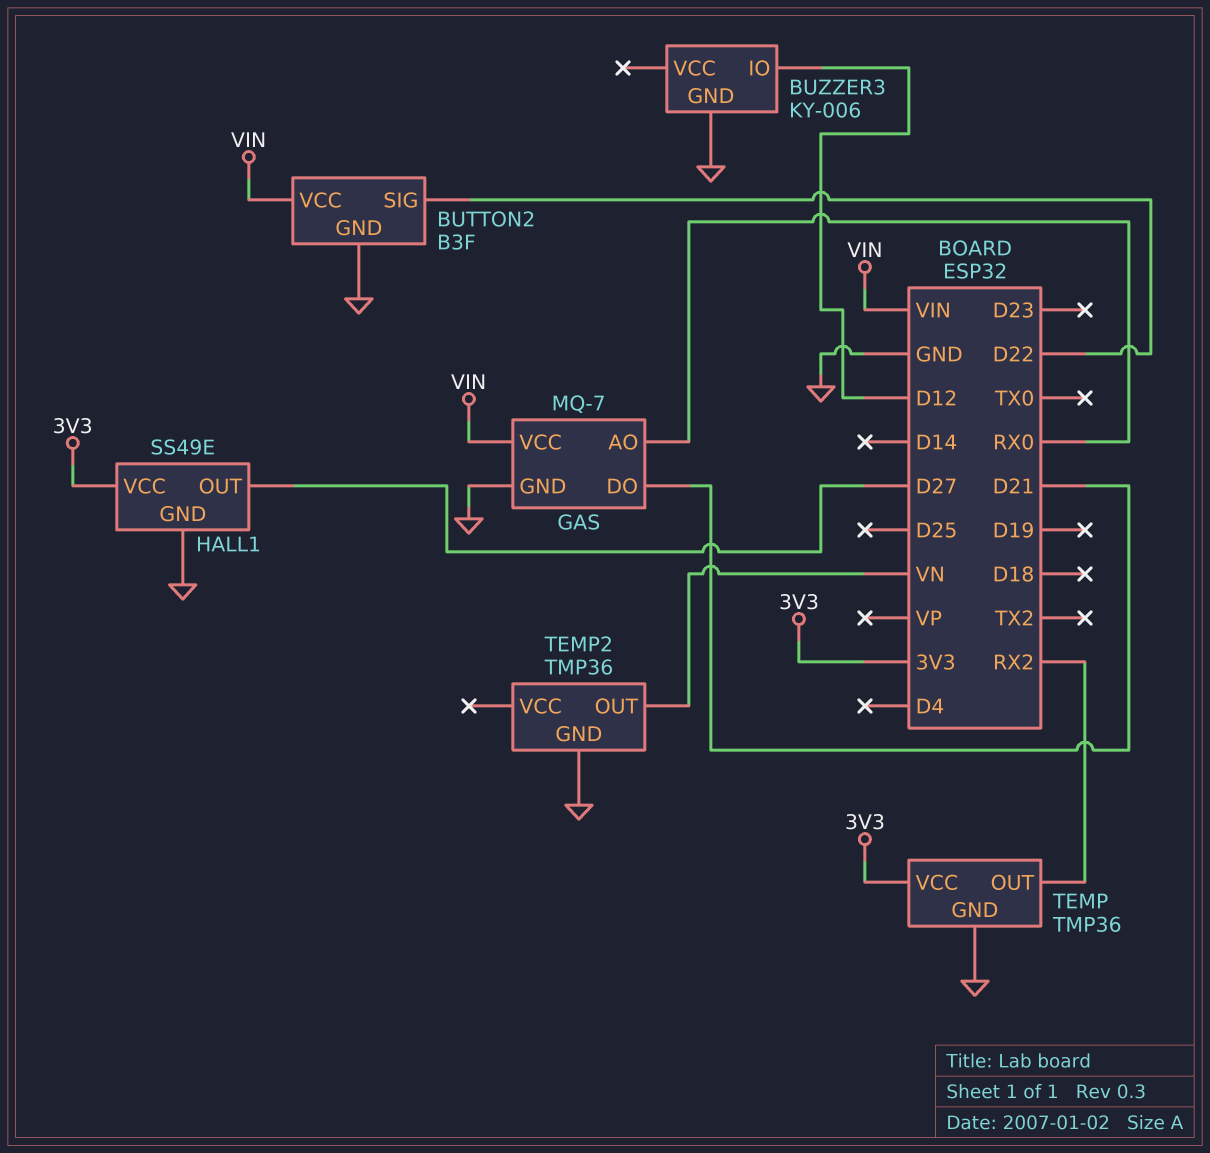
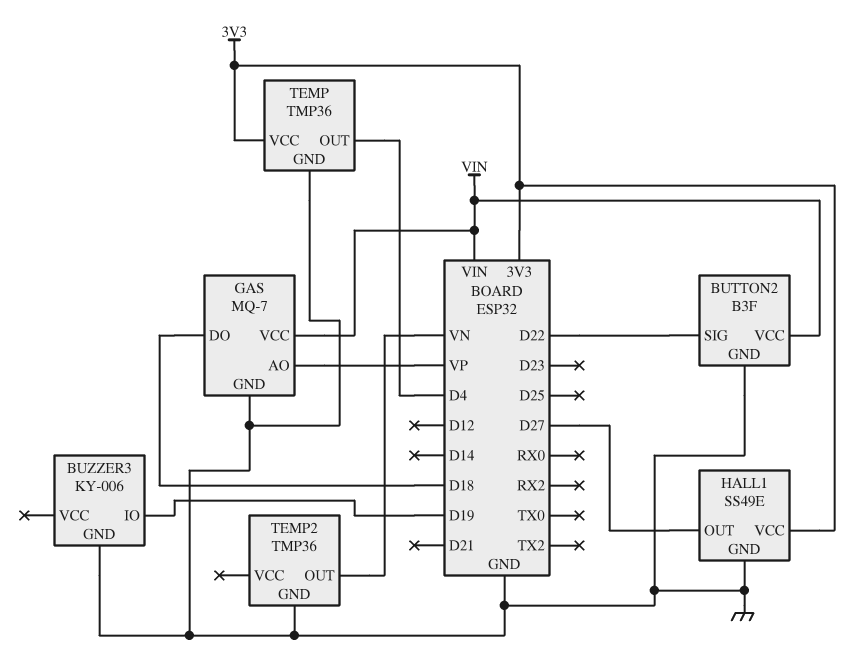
BUZZER3 pin IO: D12 -> D19
GAS pin AO: RX0 -> VP
GAS pin DO: D21 -> D18
TEMP pin OUT: RX2 -> D4

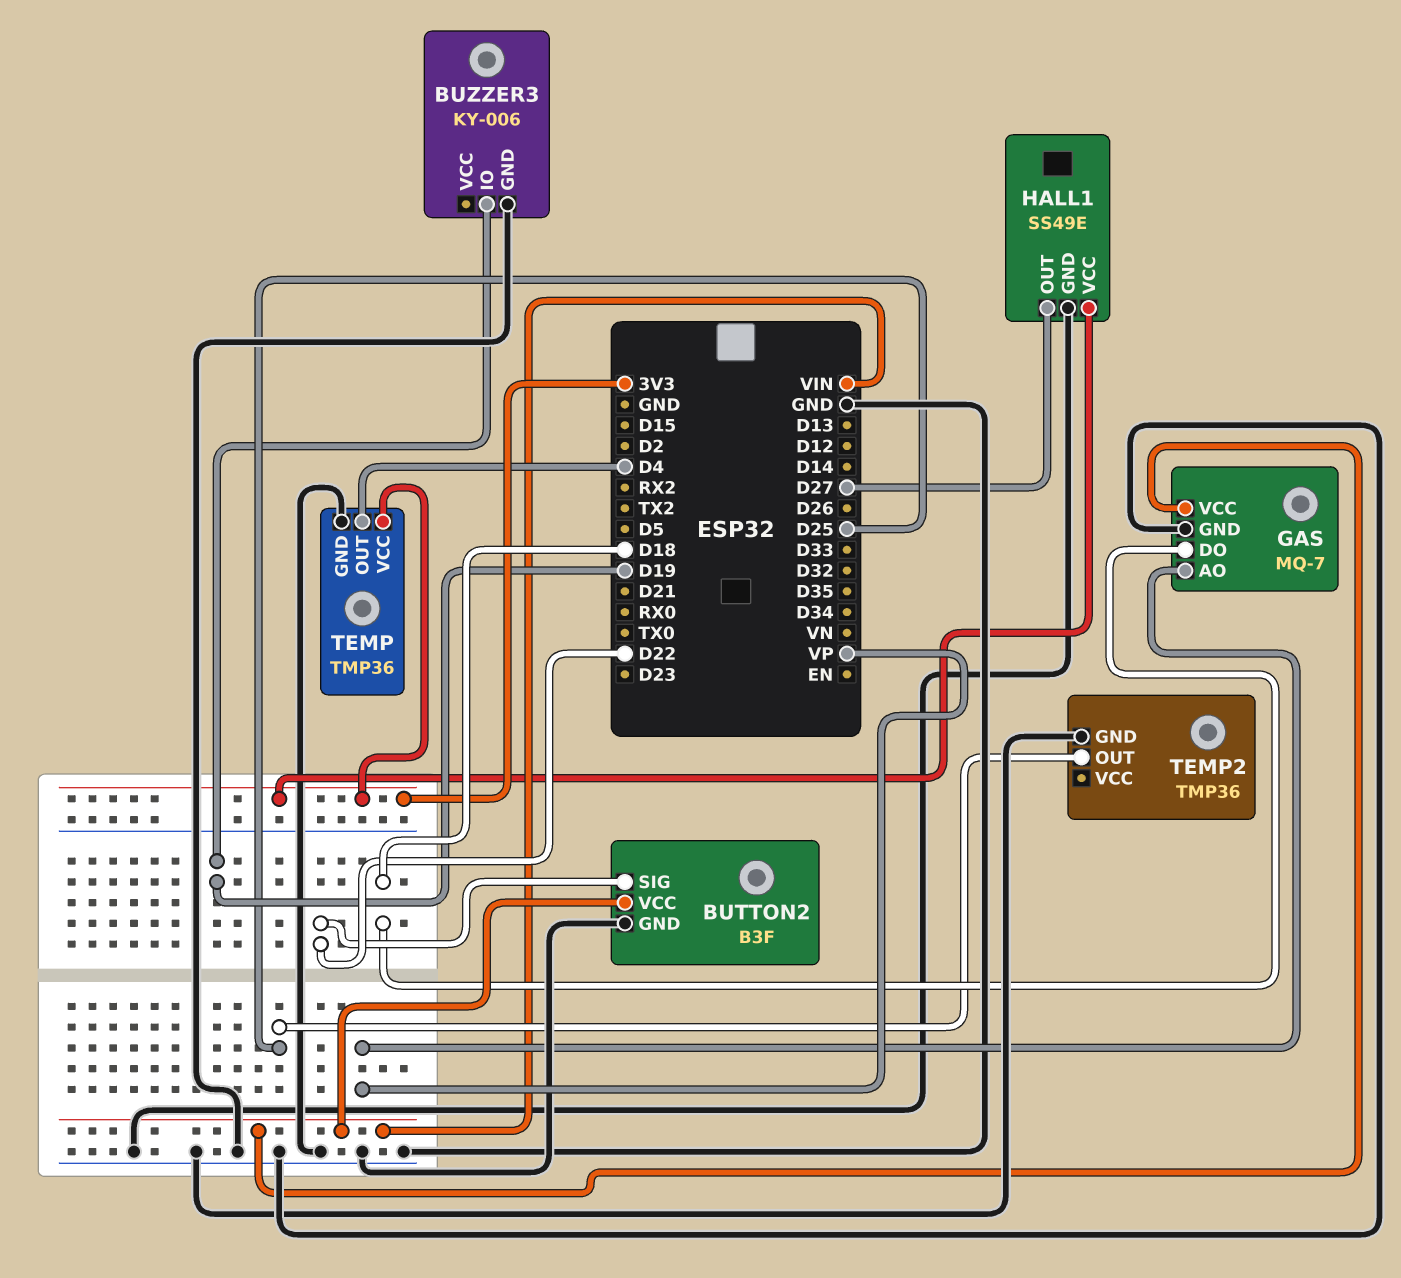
TEMP2 pin OUT: VN -> D25

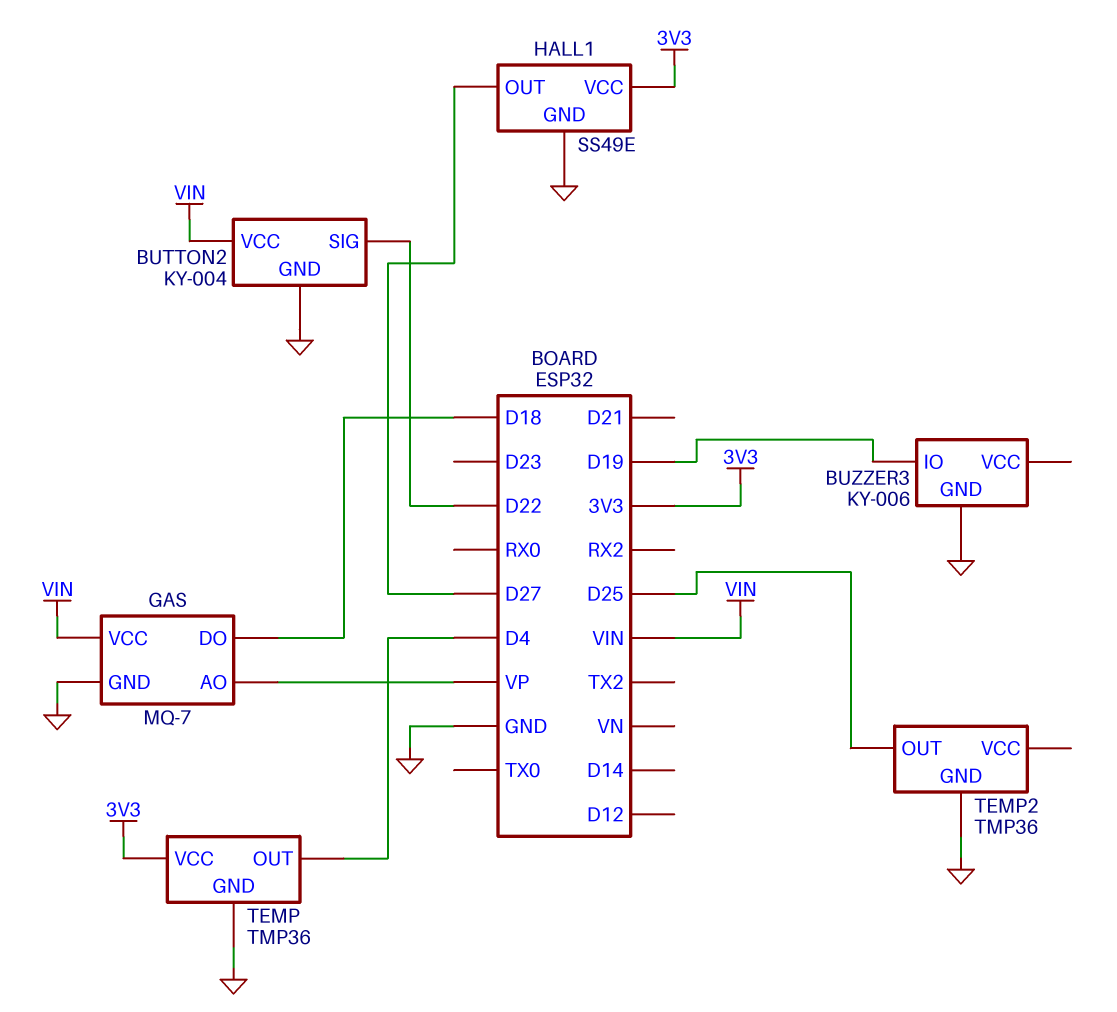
BUTTON2: B3F -> KY-004

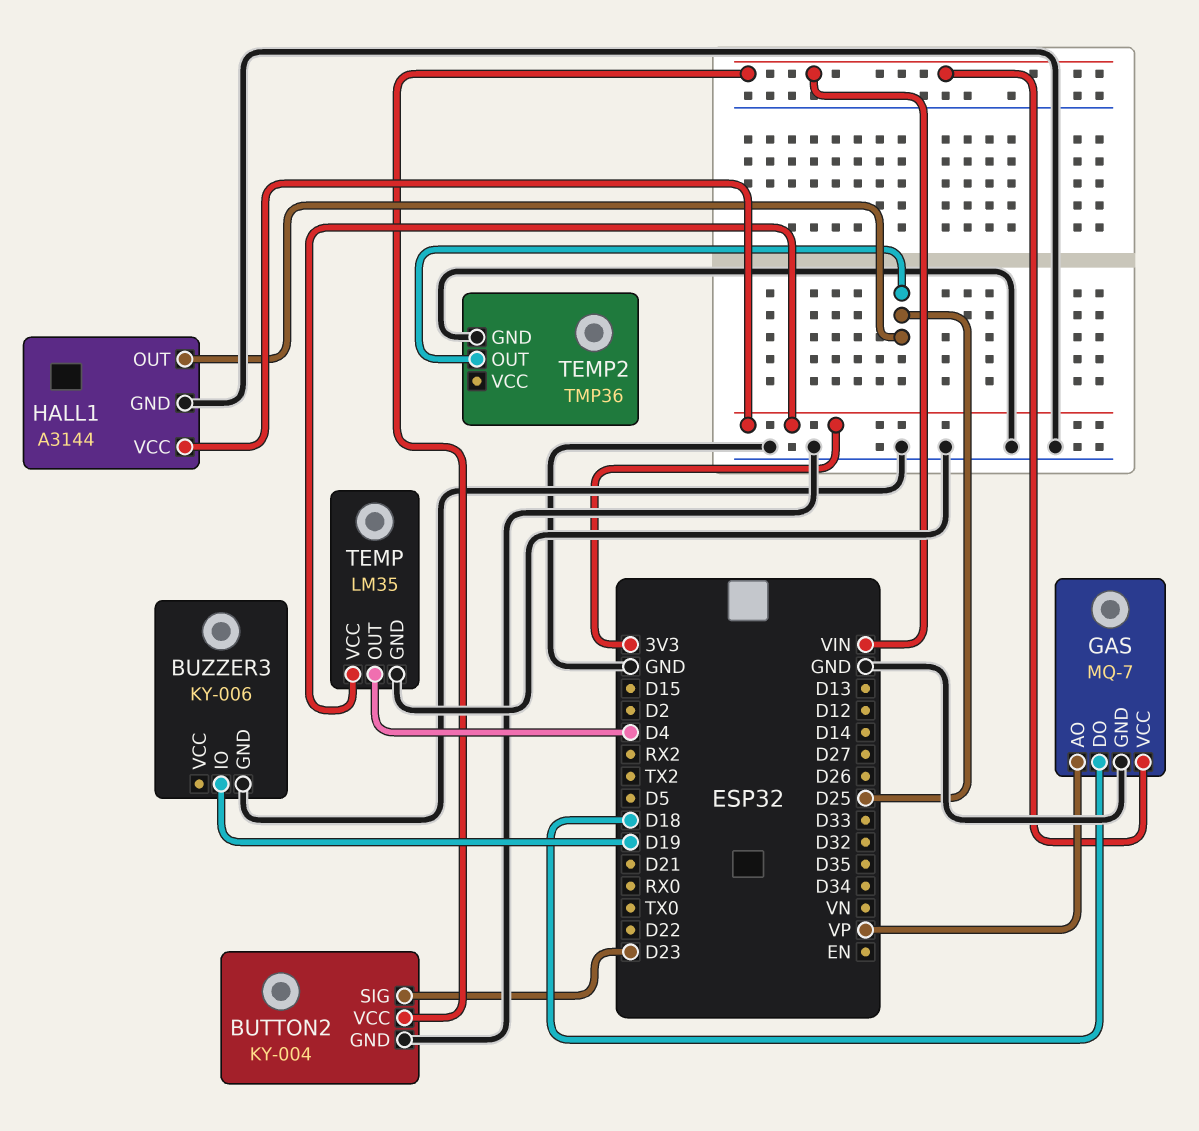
BUTTON2 pin SIG: D22 -> D23
HALL1: SS49E -> A3144
HALL1 pin OUT: D27 -> D25
TEMP: TMP36 -> LM35

